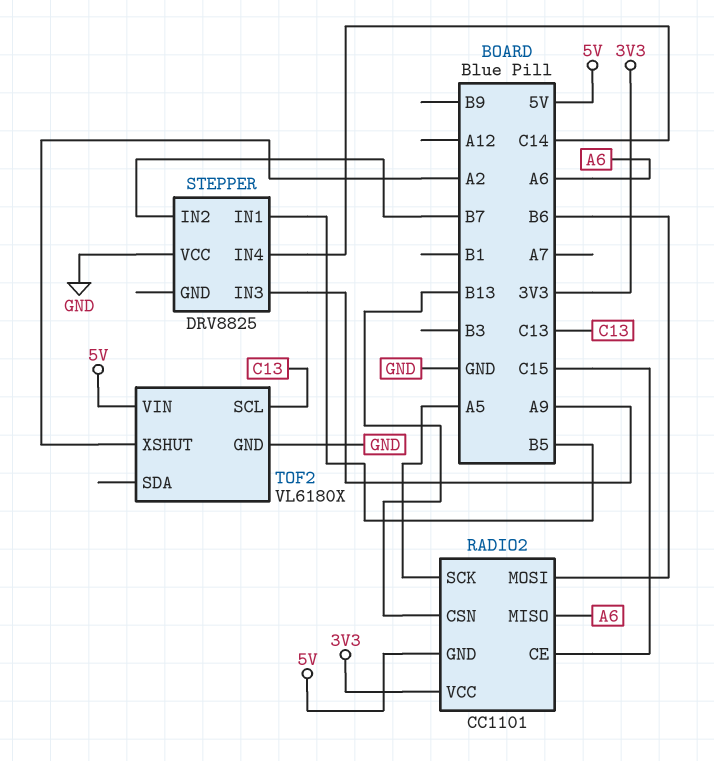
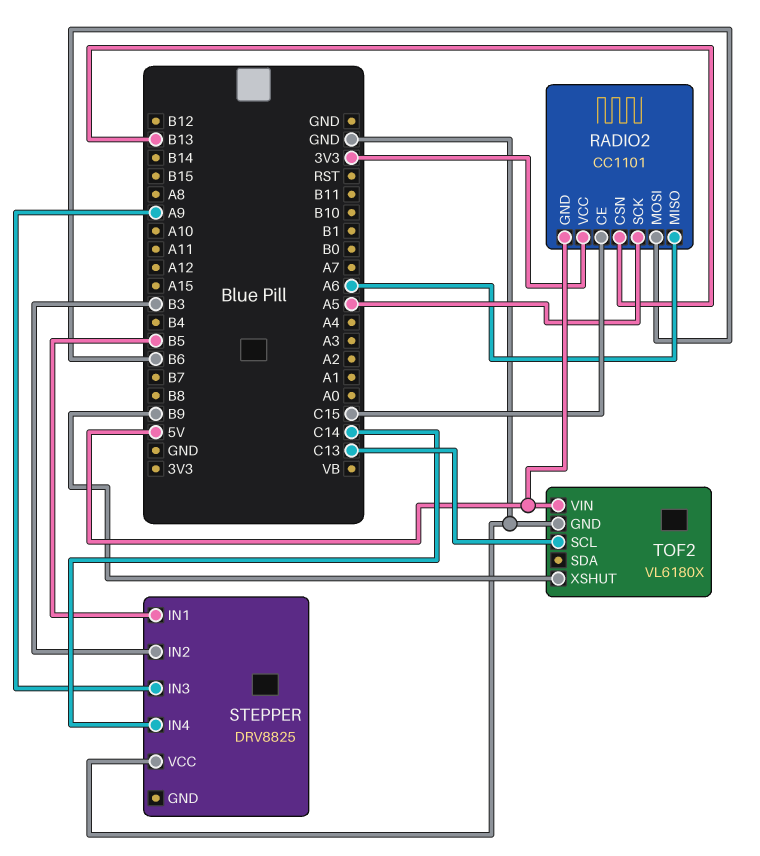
STEPPER pin IN2: B7 -> B3
TOF2 pin XSHUT: A2 -> B9

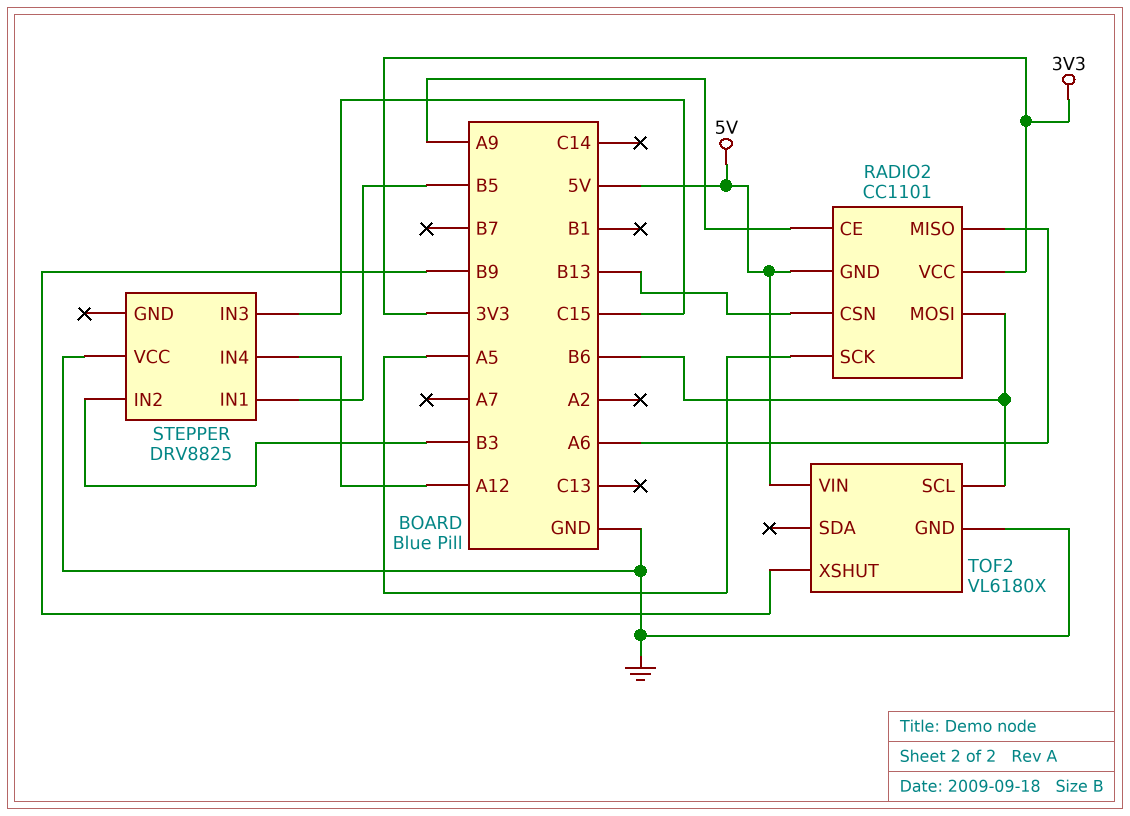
RADIO2 pin CE: C15 -> A9
STEPPER pin IN3: A9 -> C15
STEPPER pin IN4: C14 -> A12
TOF2 pin SCL: C13 -> B6

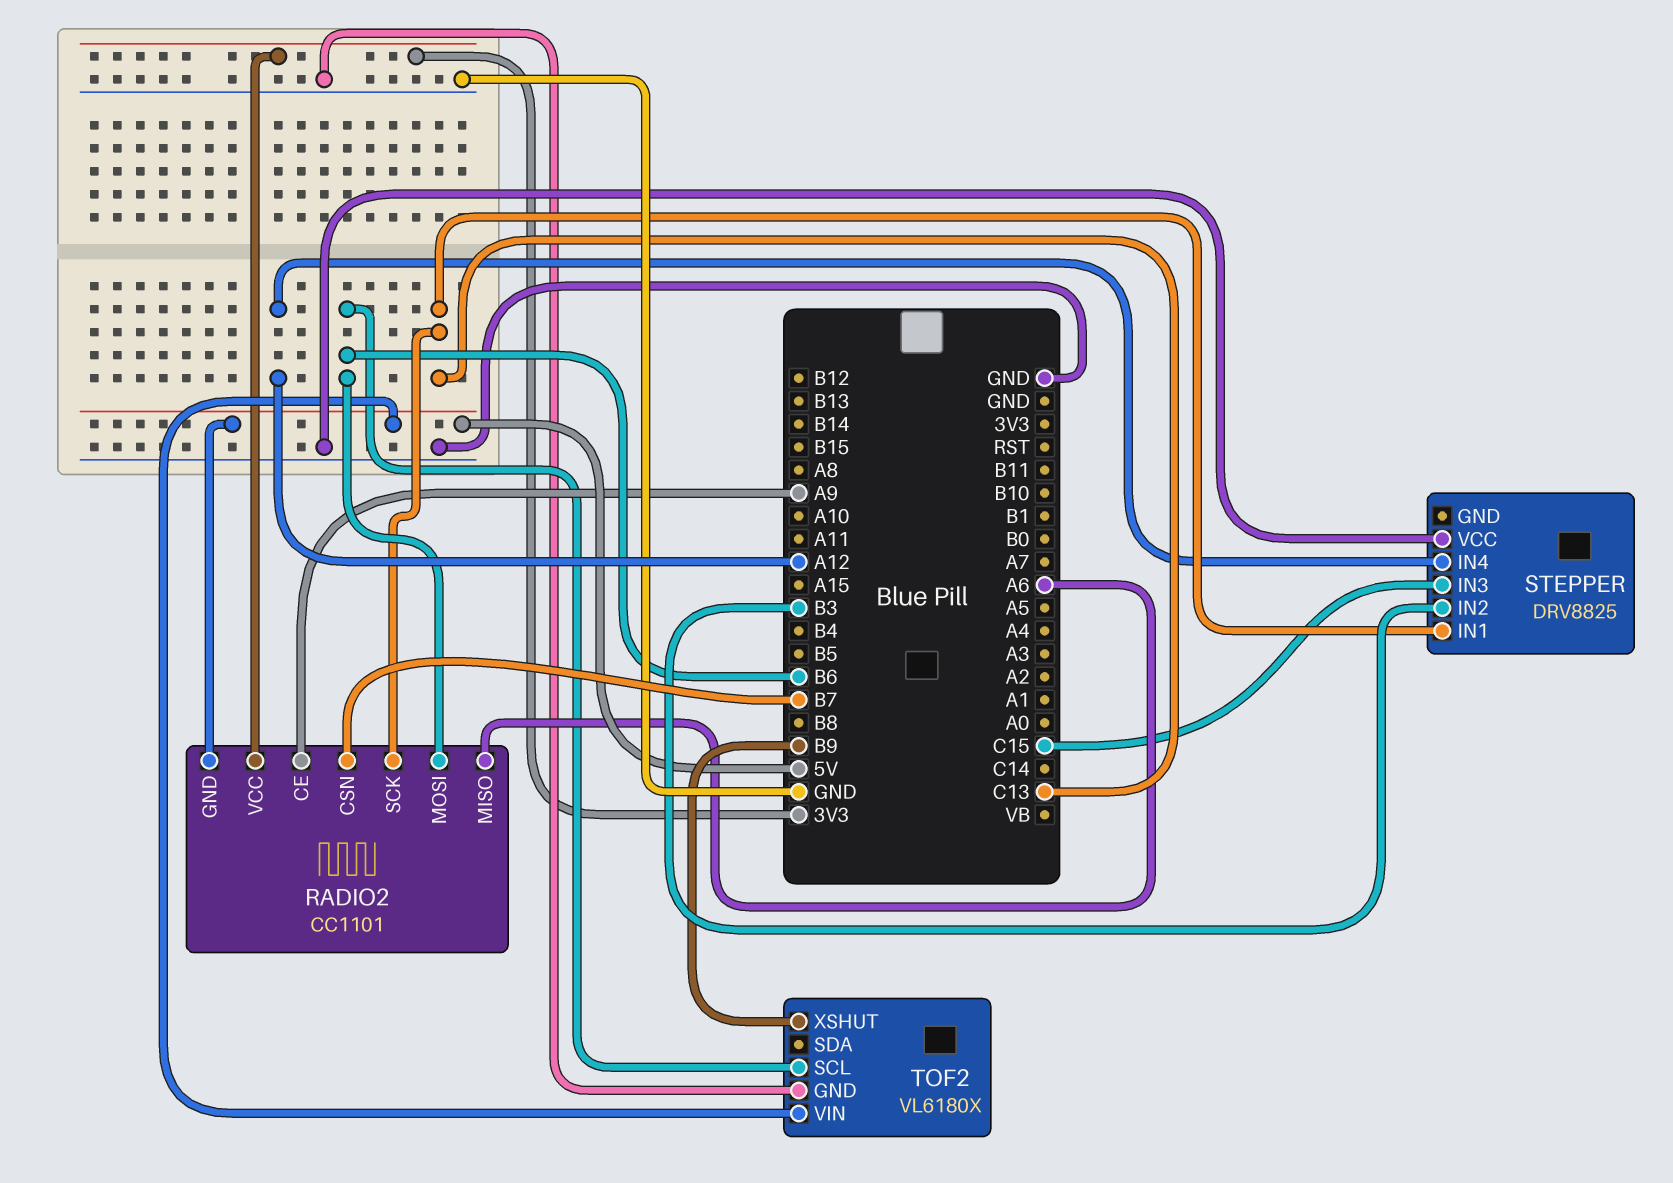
RADIO2 pin CSN: B13 -> B7
RADIO2 pin SCK: A5 -> C13
STEPPER pin IN1: B5 -> C13

